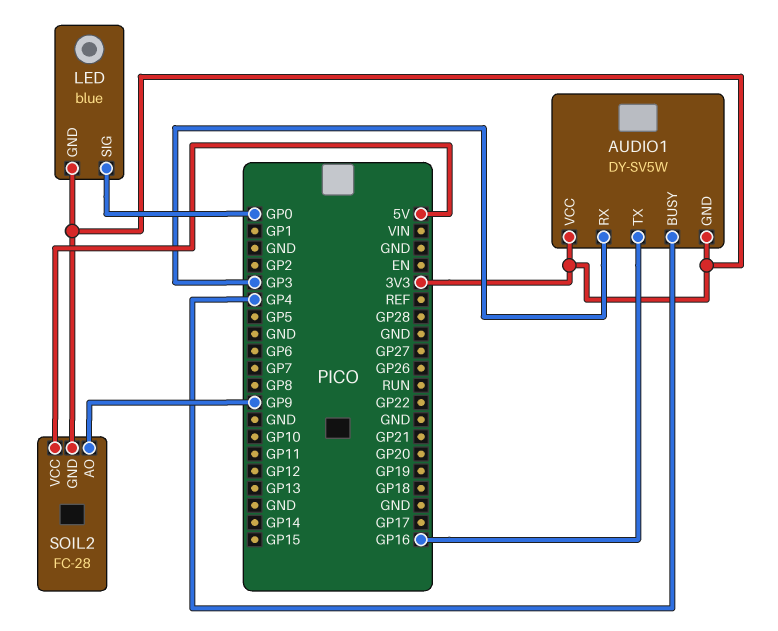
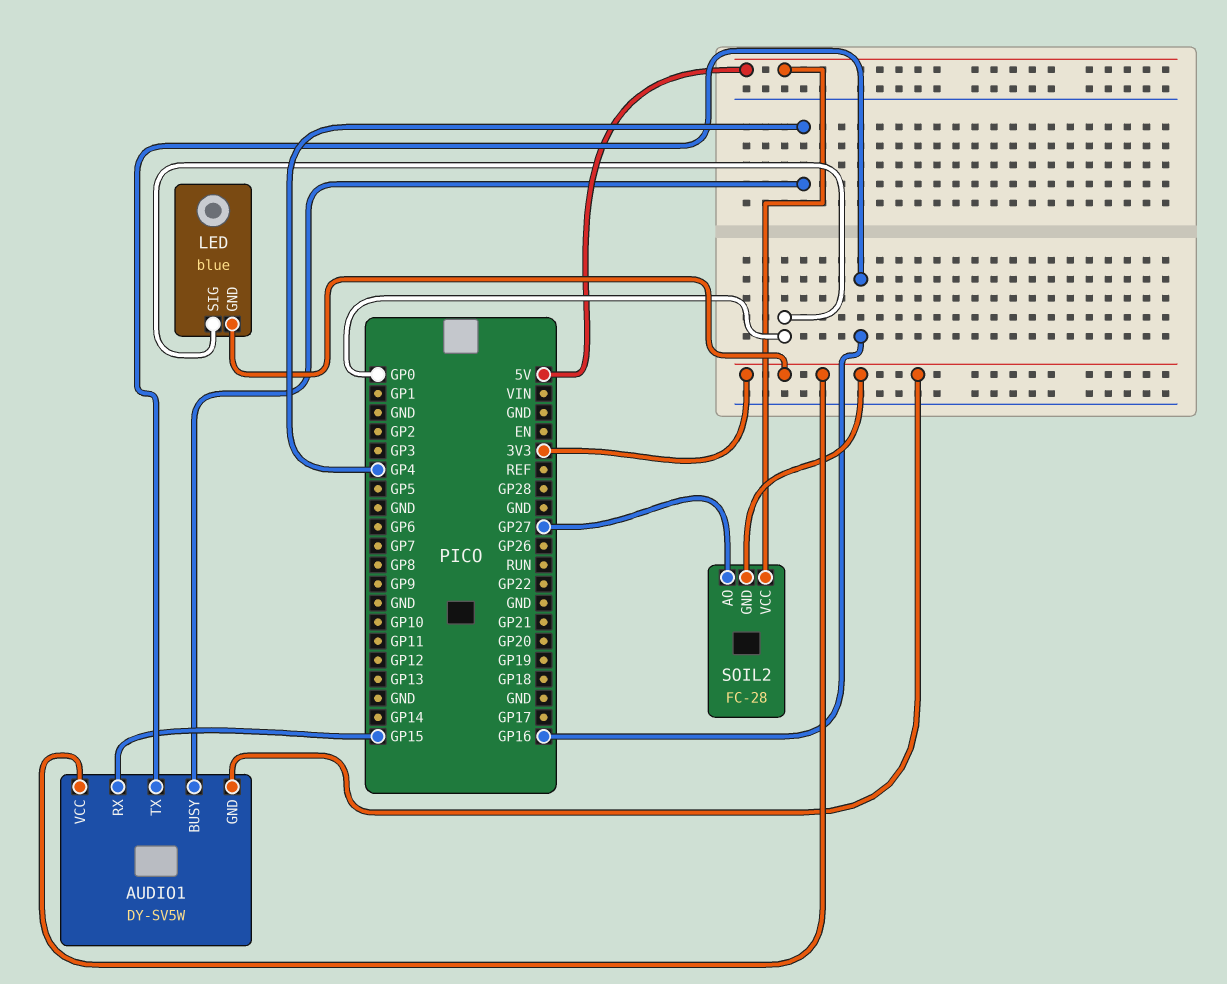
AUDIO1 pin RX: GP3 -> GP15
SOIL2 pin AO: GP9 -> GP27

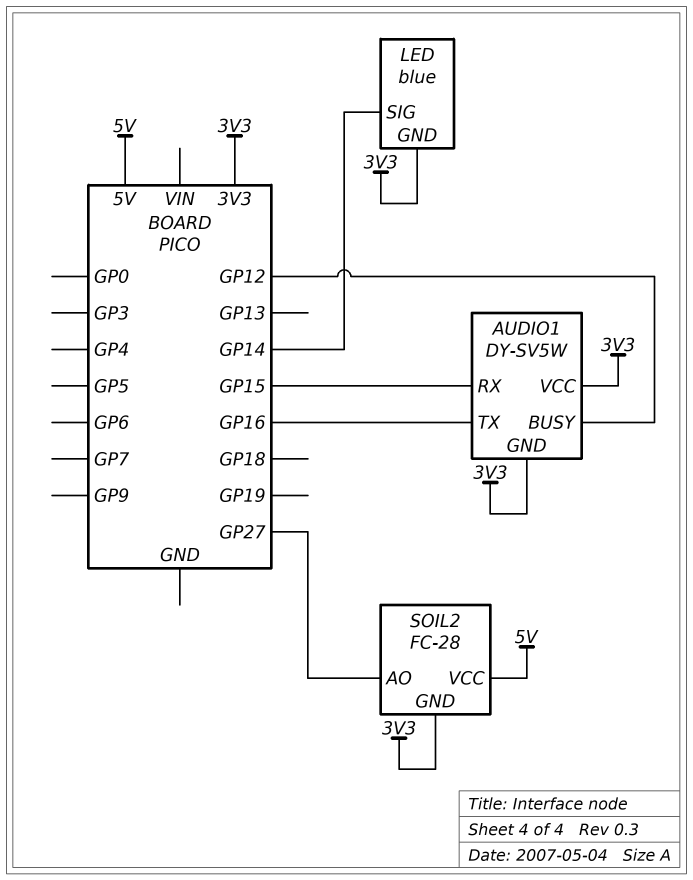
AUDIO1 pin BUSY: GP4 -> GP12
LED pin SIG: GP0 -> GP14

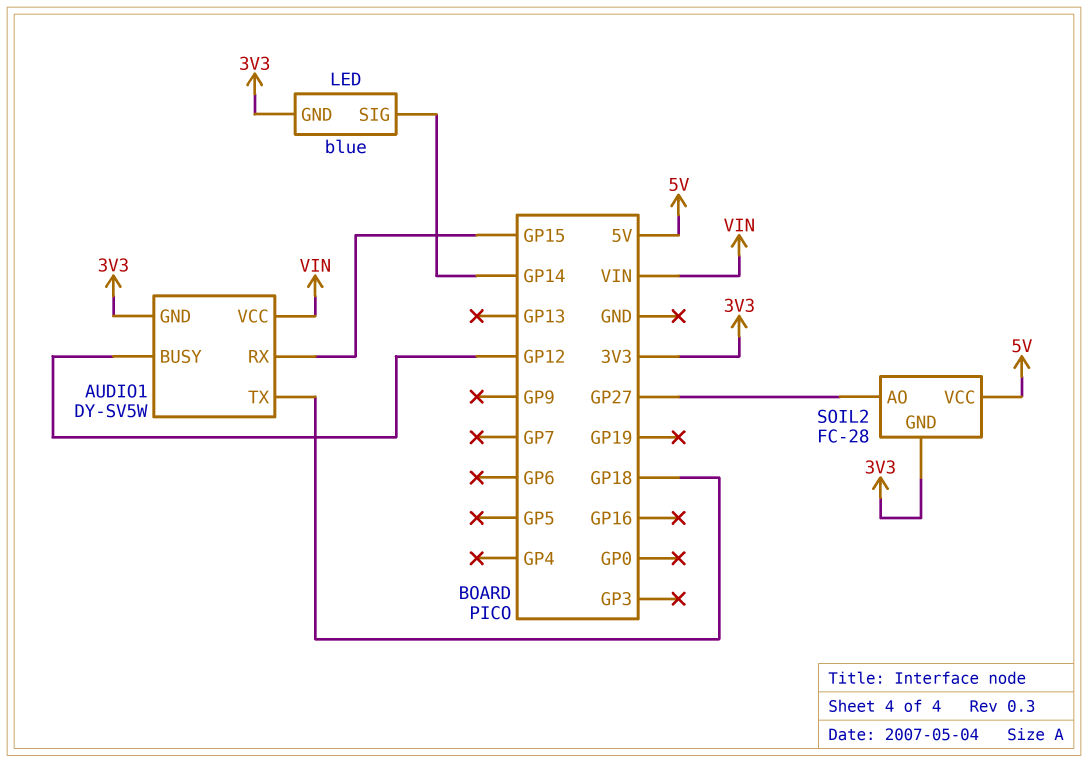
AUDIO1 pin TX: GP16 -> GP18
AUDIO1 pin VCC: 3V3 -> VIN

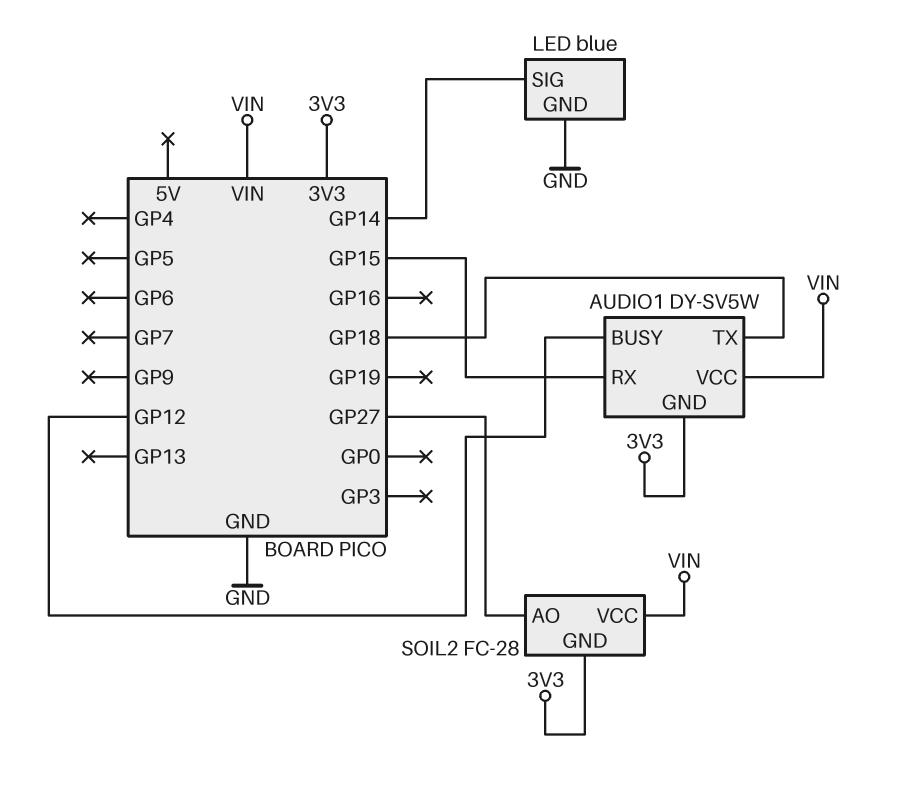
LED pin GND: 3V3 -> GND
SOIL2 pin VCC: 5V -> VIN

